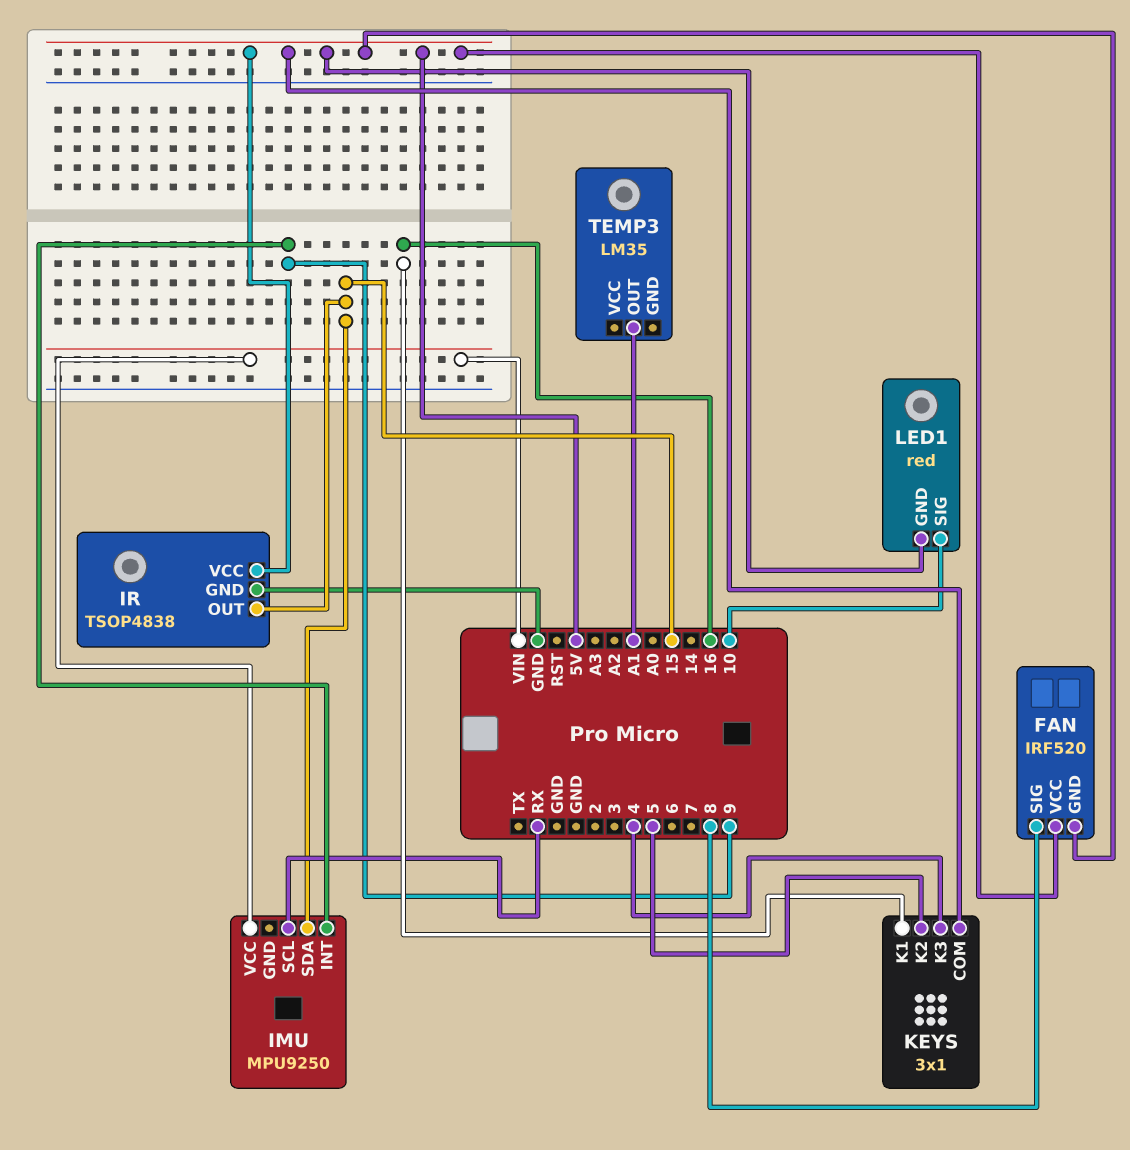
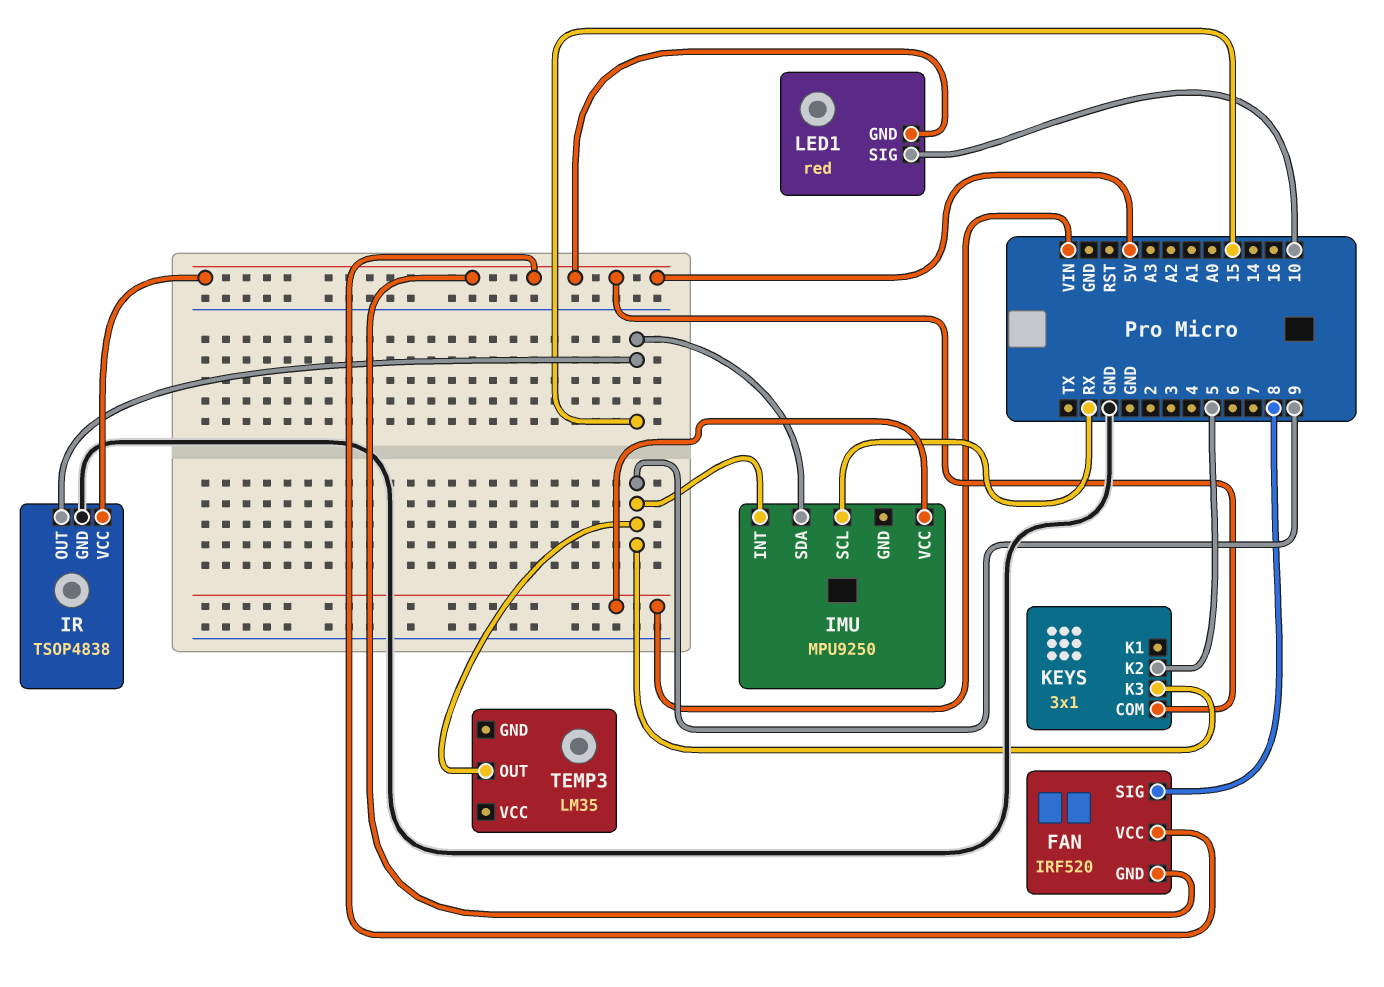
KEYS pin K1: 16 -> none
KEYS pin K3: 4 -> 9
TEMP3 pin OUT: A1 -> 9

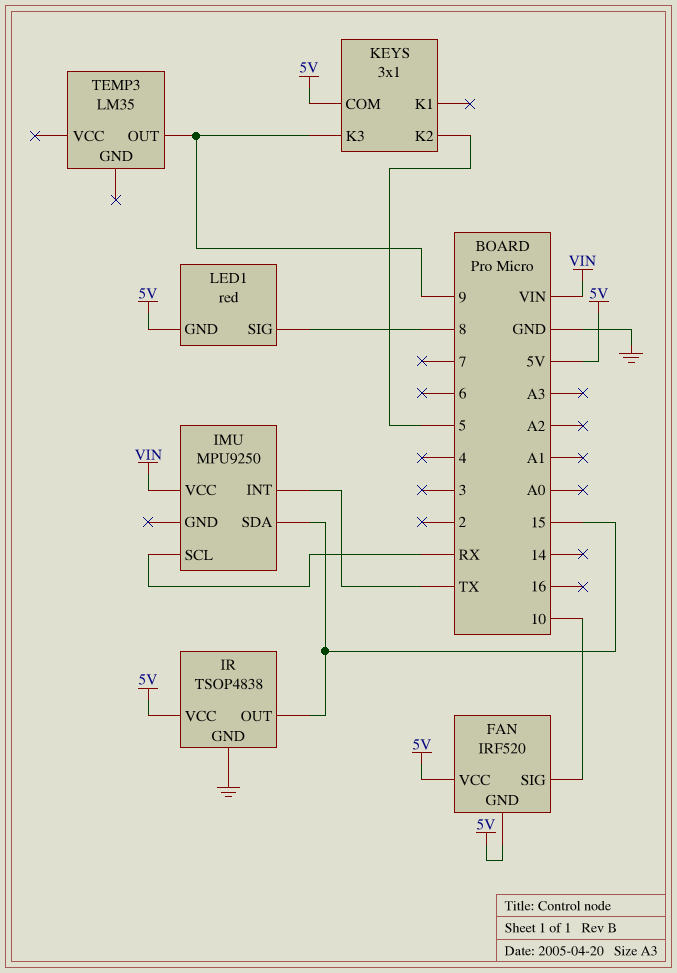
FAN pin SIG: 8 -> 10
IMU pin INT: 9 -> TX
LED1 pin SIG: 10 -> 8

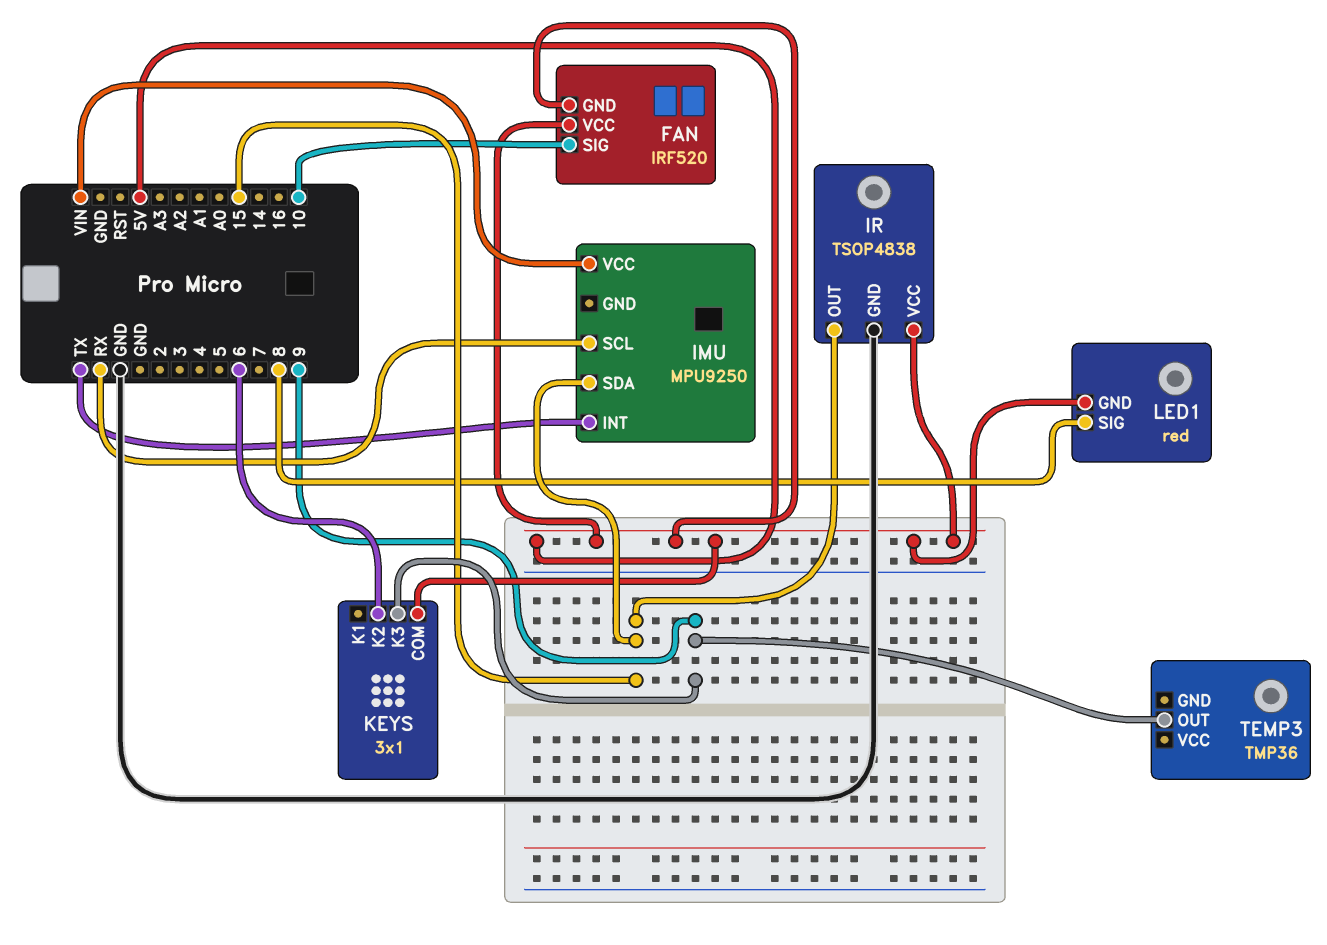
KEYS pin K2: 5 -> 6
TEMP3: LM35 -> TMP36

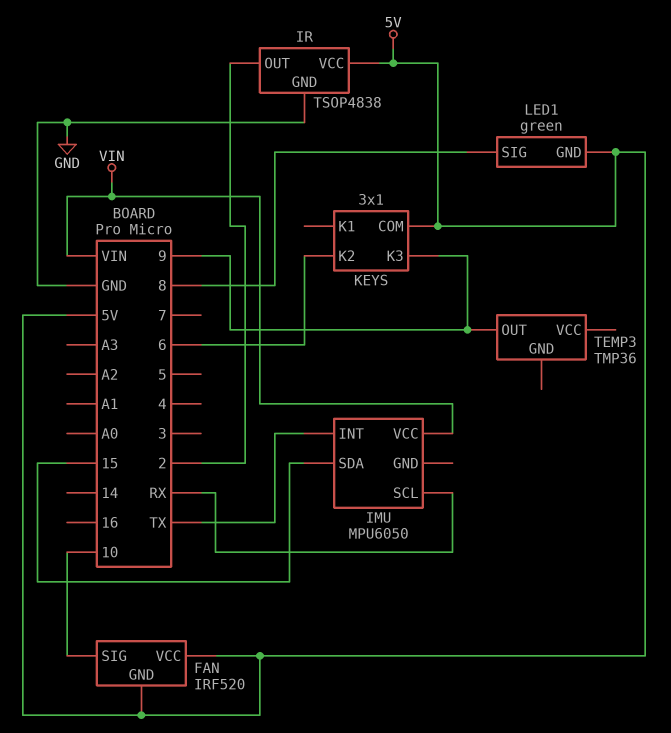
IMU: MPU9250 -> MPU6050
IR pin OUT: 15 -> 2
LED1: red -> green

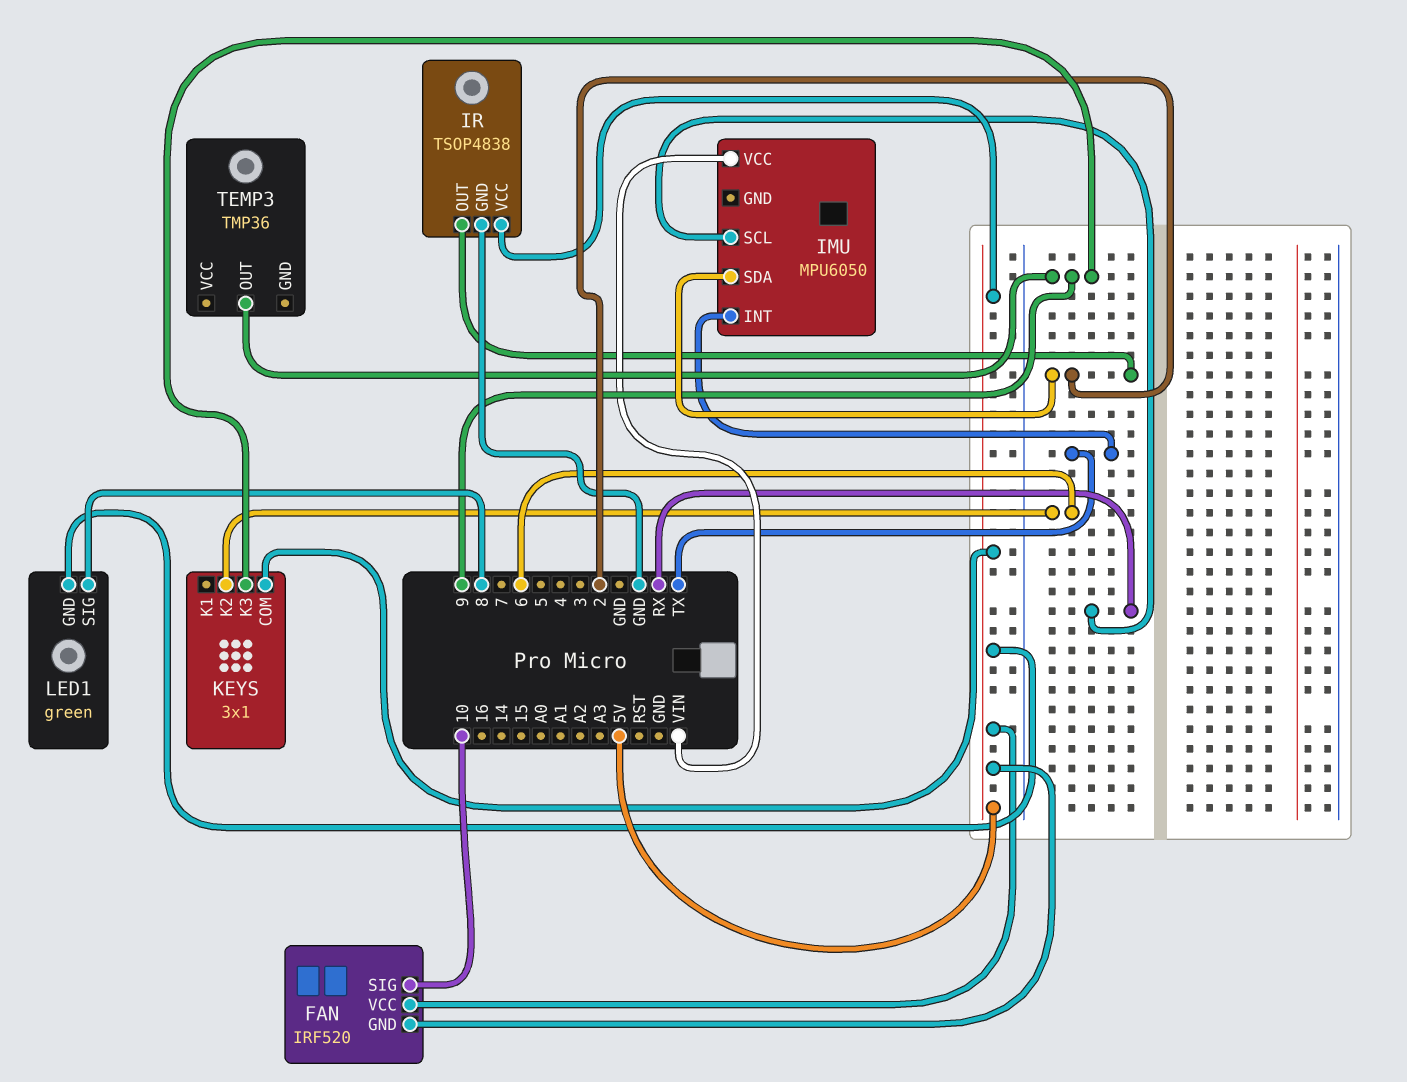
IMU pin SDA: 15 -> 2

